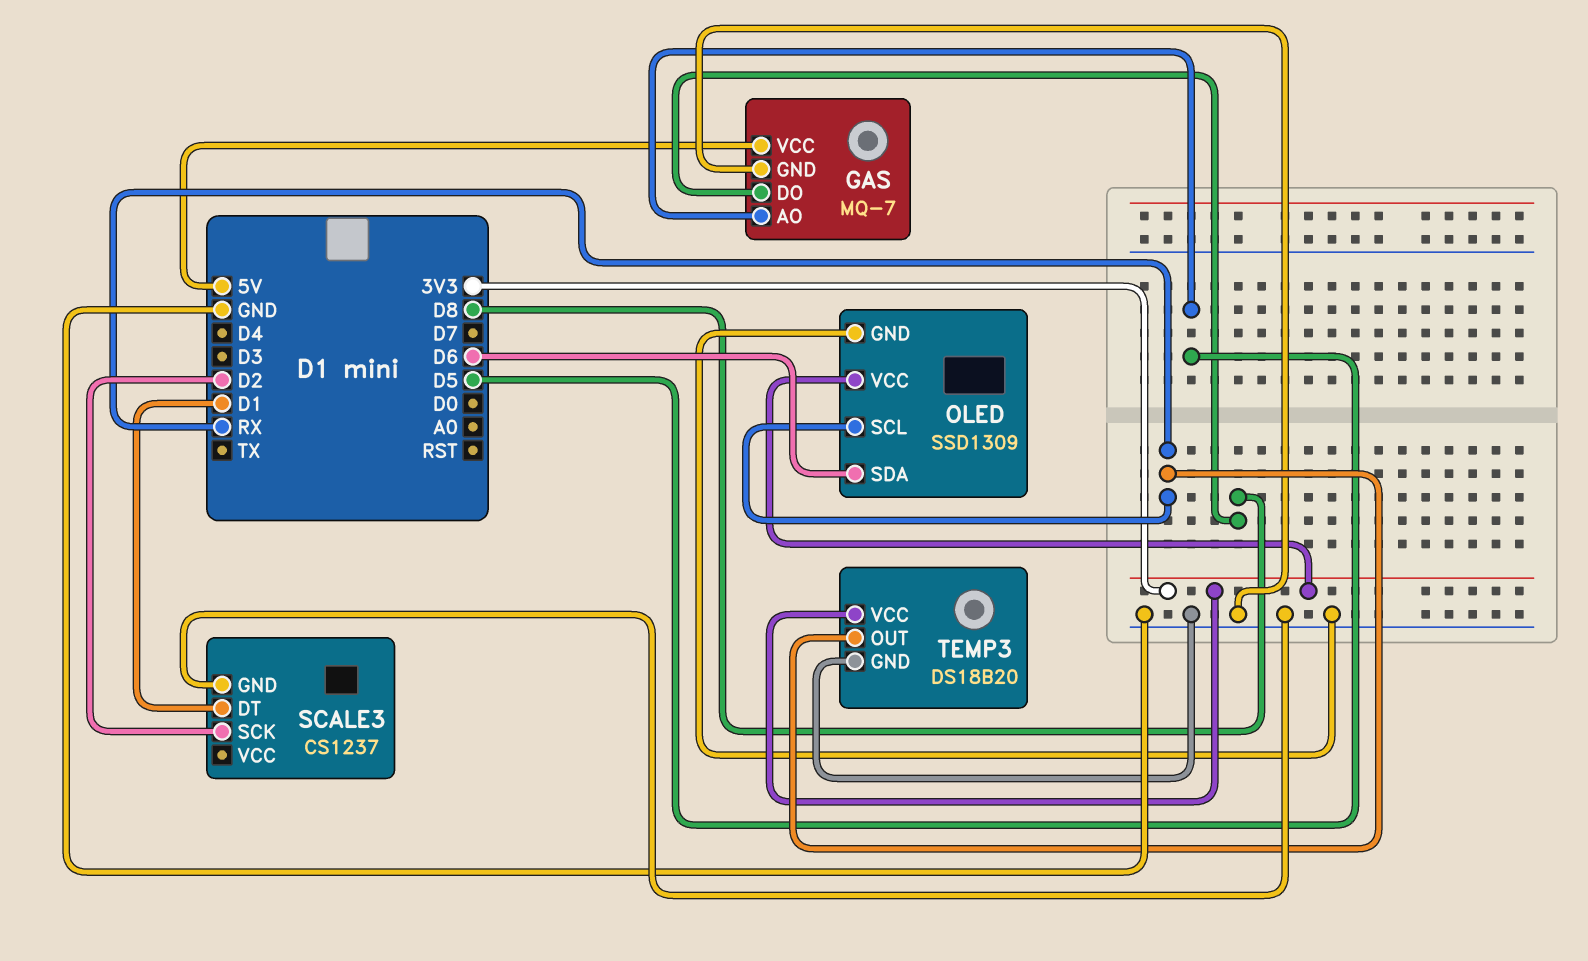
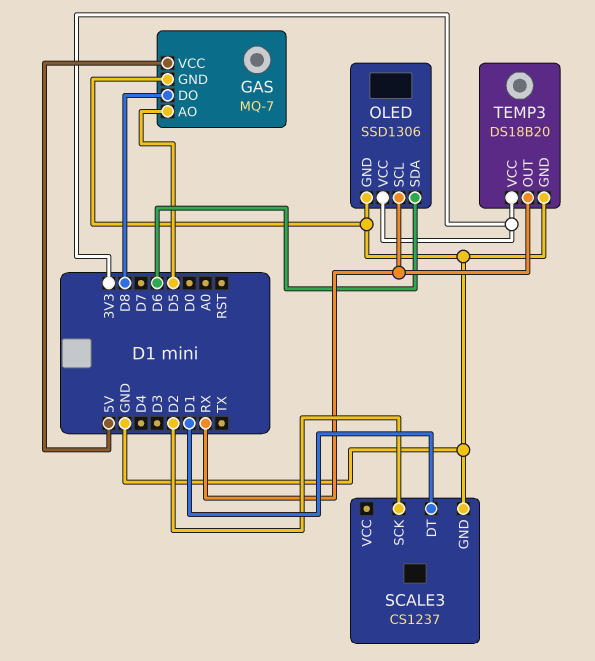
OLED: SSD1309 -> SSD1306

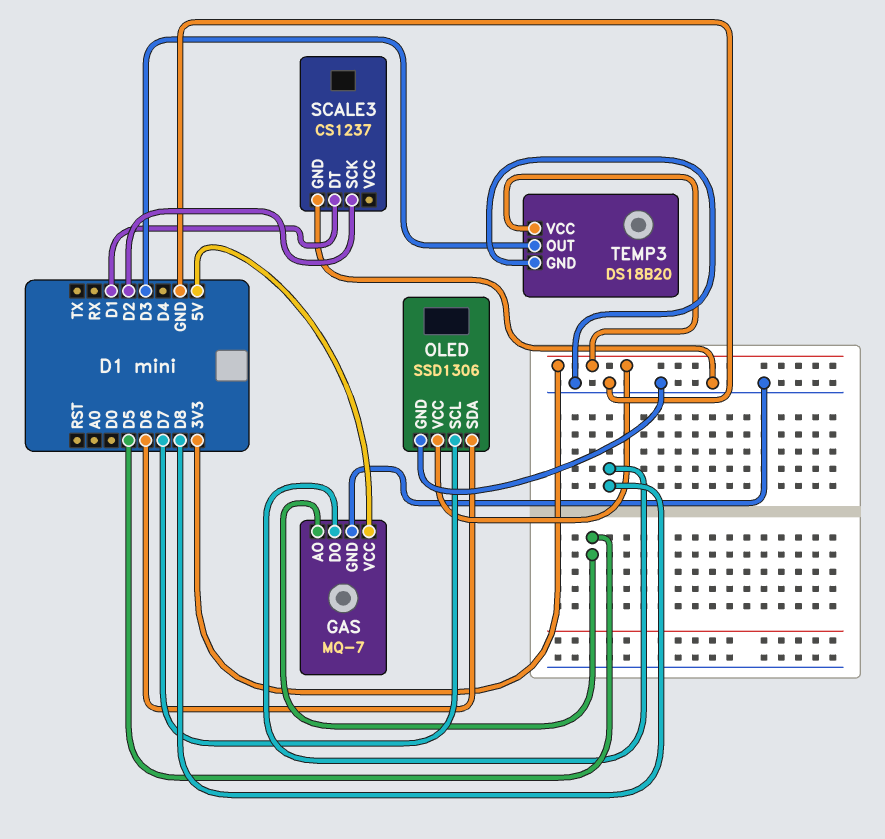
OLED pin SCL: RX -> D7
TEMP3 pin OUT: RX -> D3

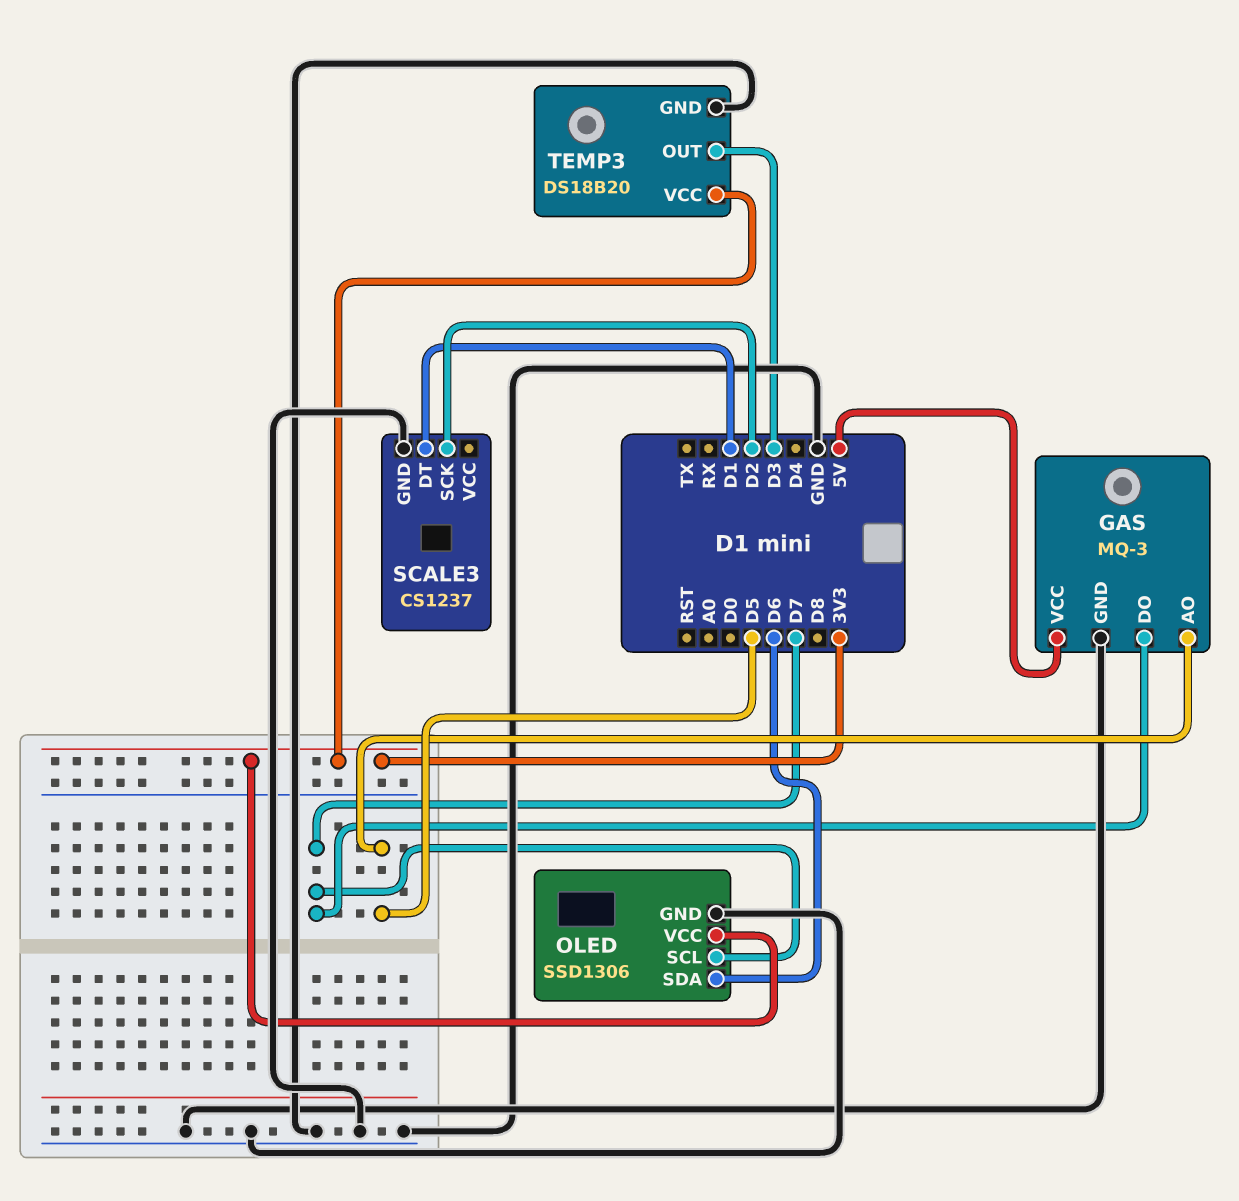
GAS: MQ-7 -> MQ-3
GAS pin DO: D8 -> D7

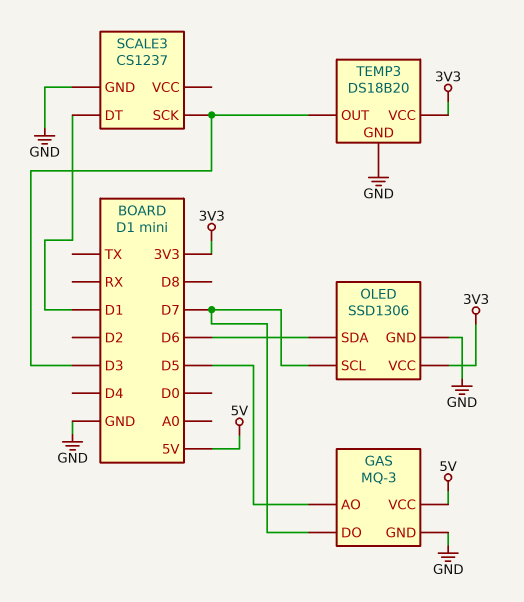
SCALE3 pin SCK: D2 -> D3

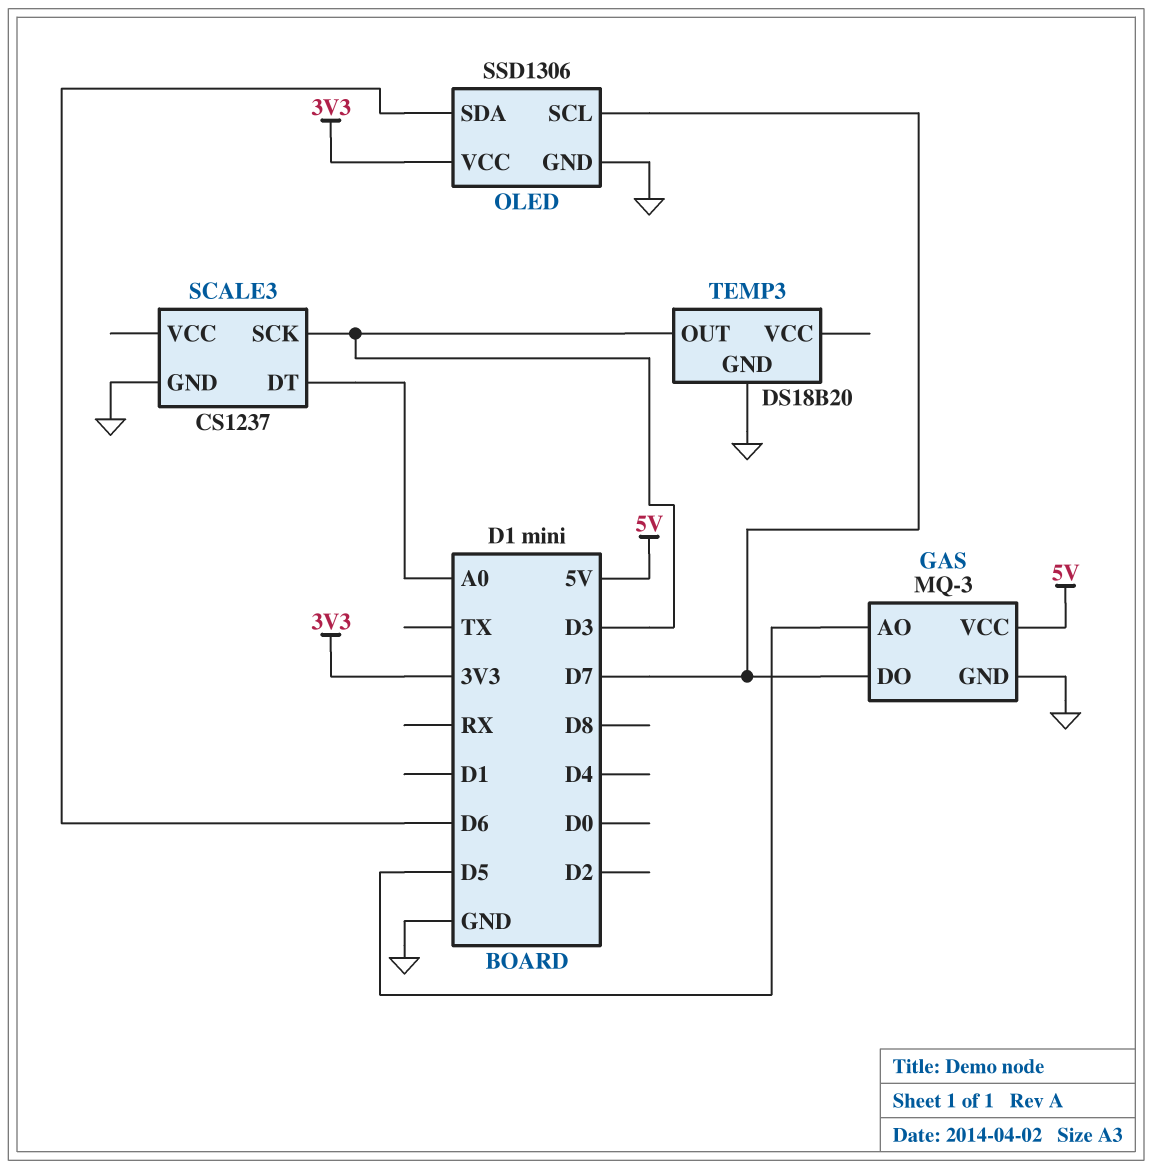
SCALE3 pin DT: D1 -> A0
TEMP3 pin VCC: 3V3 -> none

